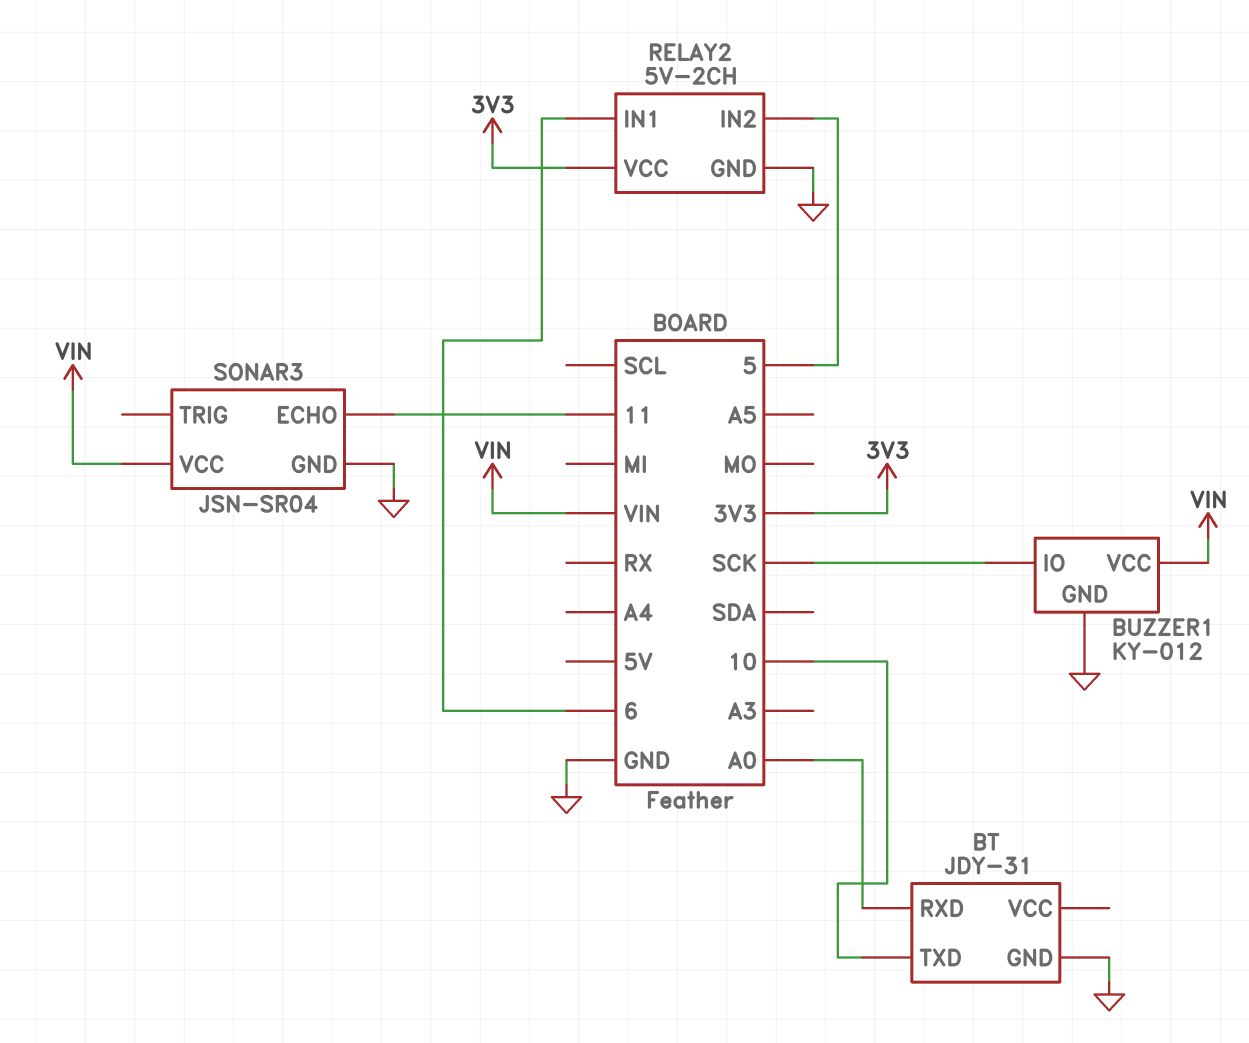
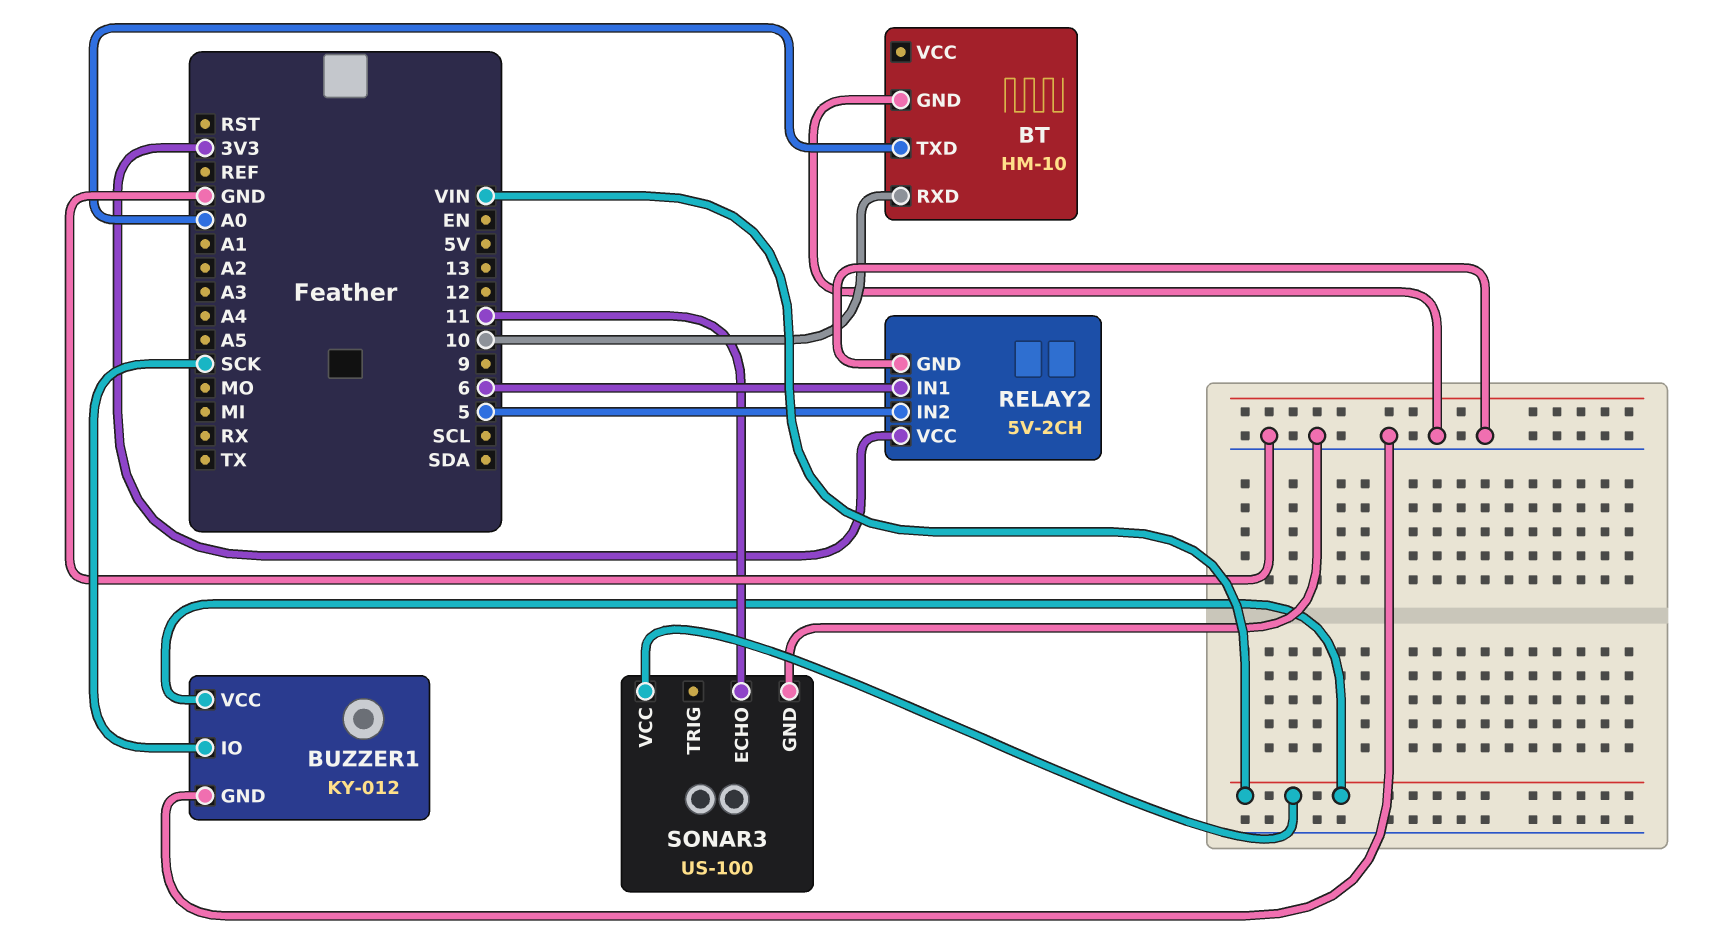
BT: JDY-31 -> HM-10
BT pin RXD: A0 -> 10
BT pin TXD: 10 -> A0
SONAR3: JSN-SR04 -> US-100

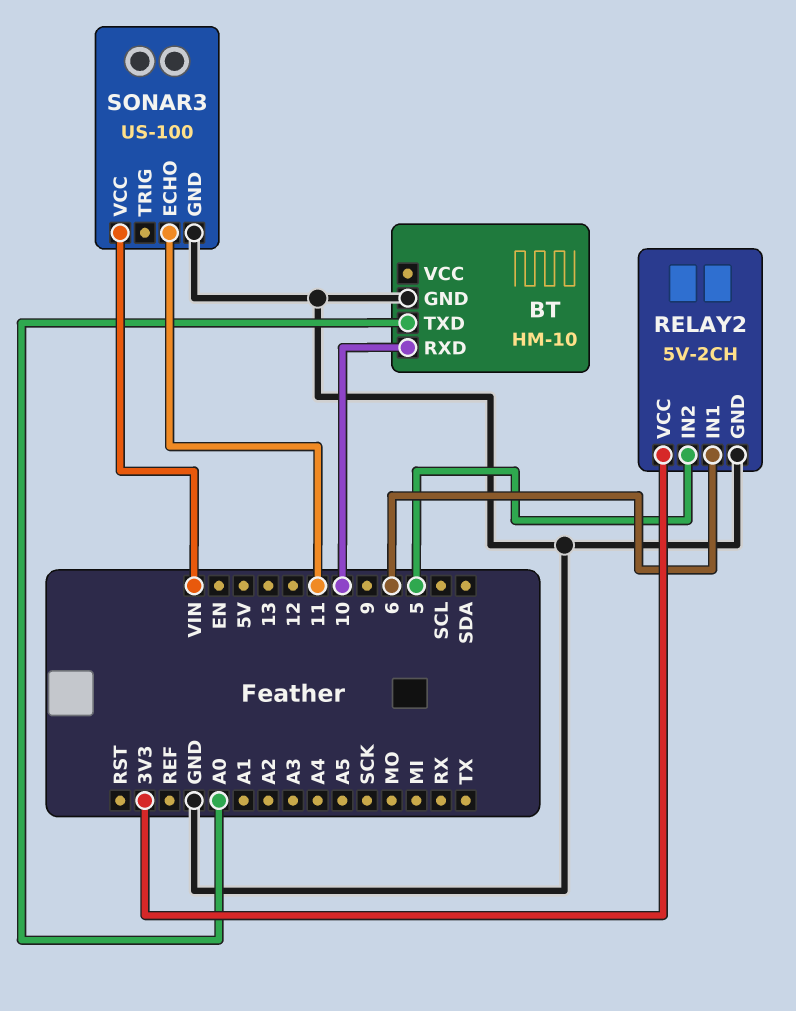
BUZZER1: KY-012 -> none
BUZZER1 pin GND: GND -> none
BUZZER1 pin IO: SCK -> none
BUZZER1 pin VCC: VIN -> none

